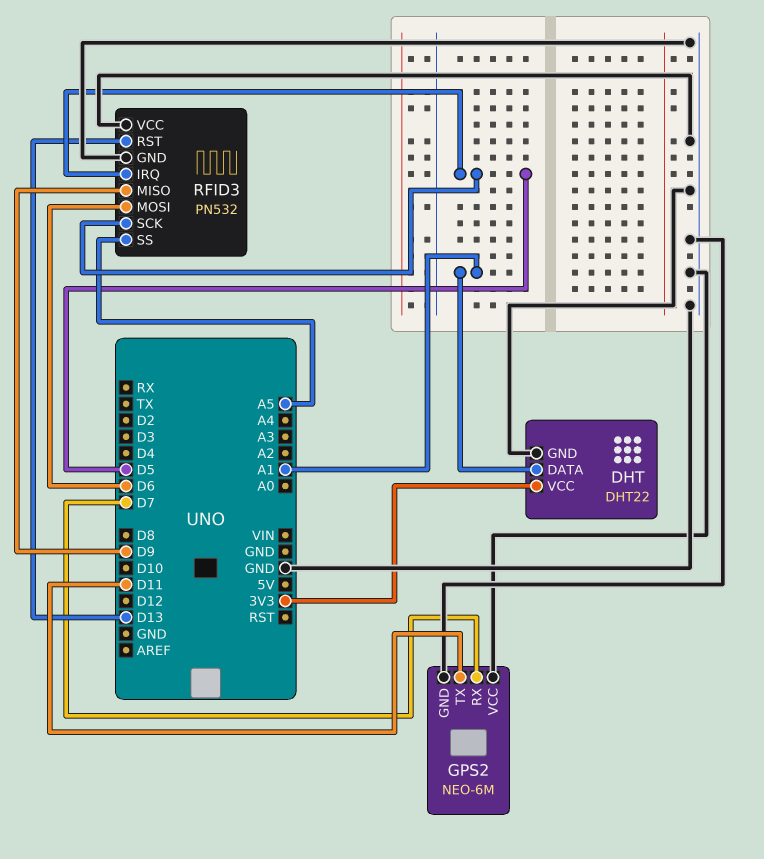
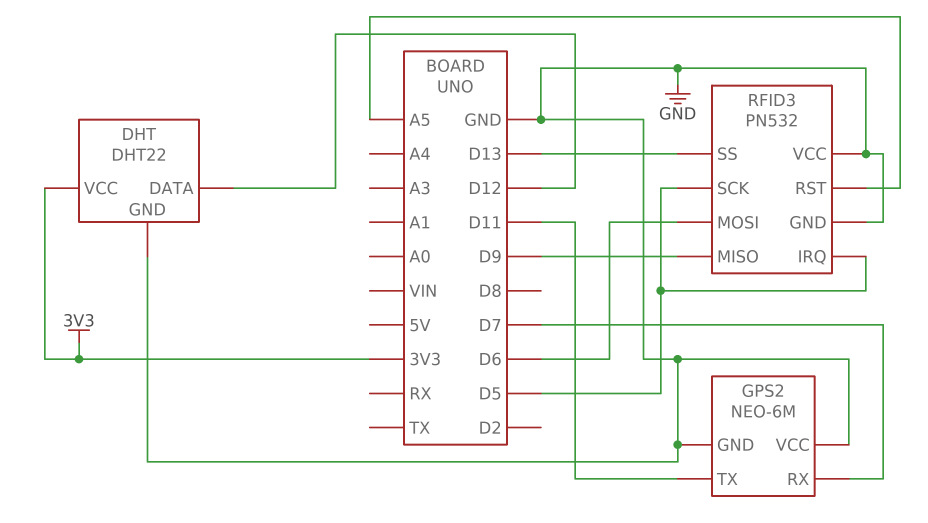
DHT pin DATA: A1 -> D12
RFID3 pin RST: D13 -> A5
RFID3 pin SS: A5 -> D13

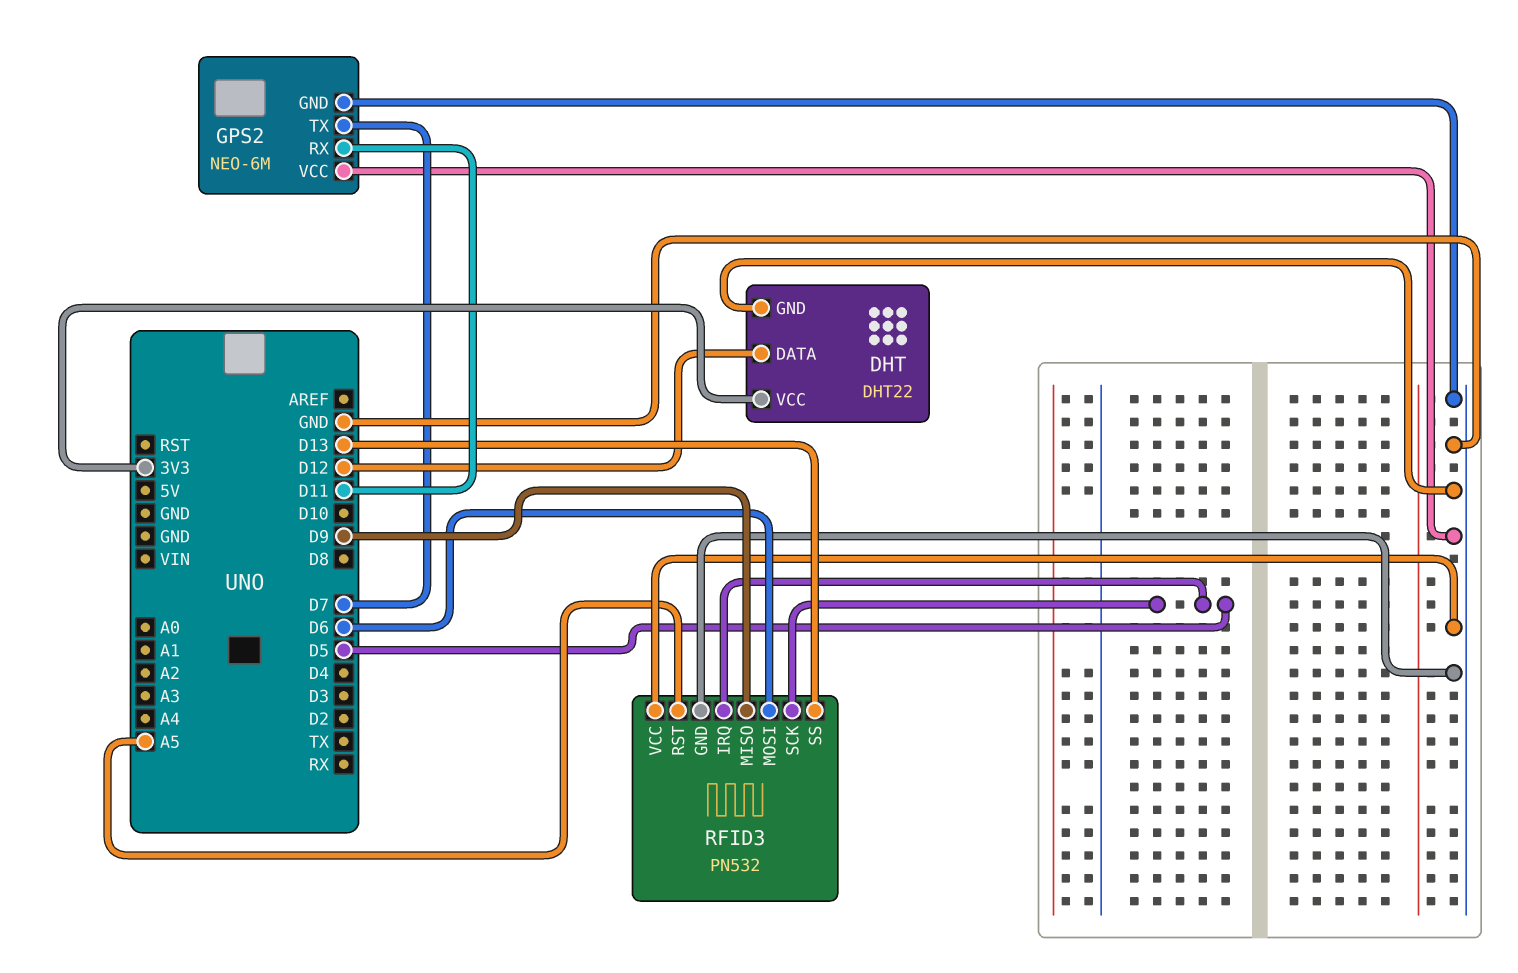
GPS2 pin RX: D7 -> D11
GPS2 pin TX: D11 -> D7

